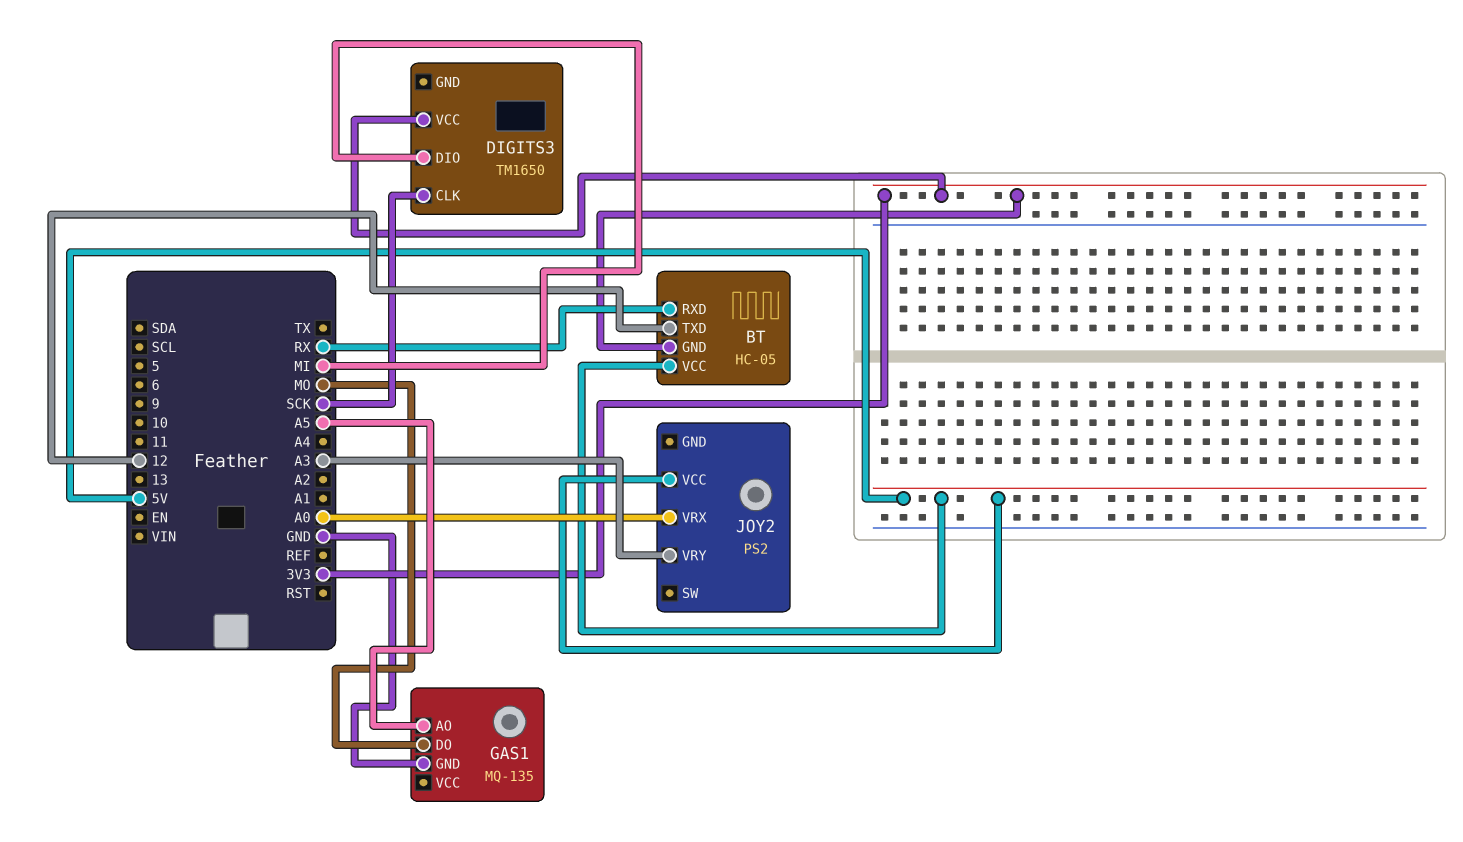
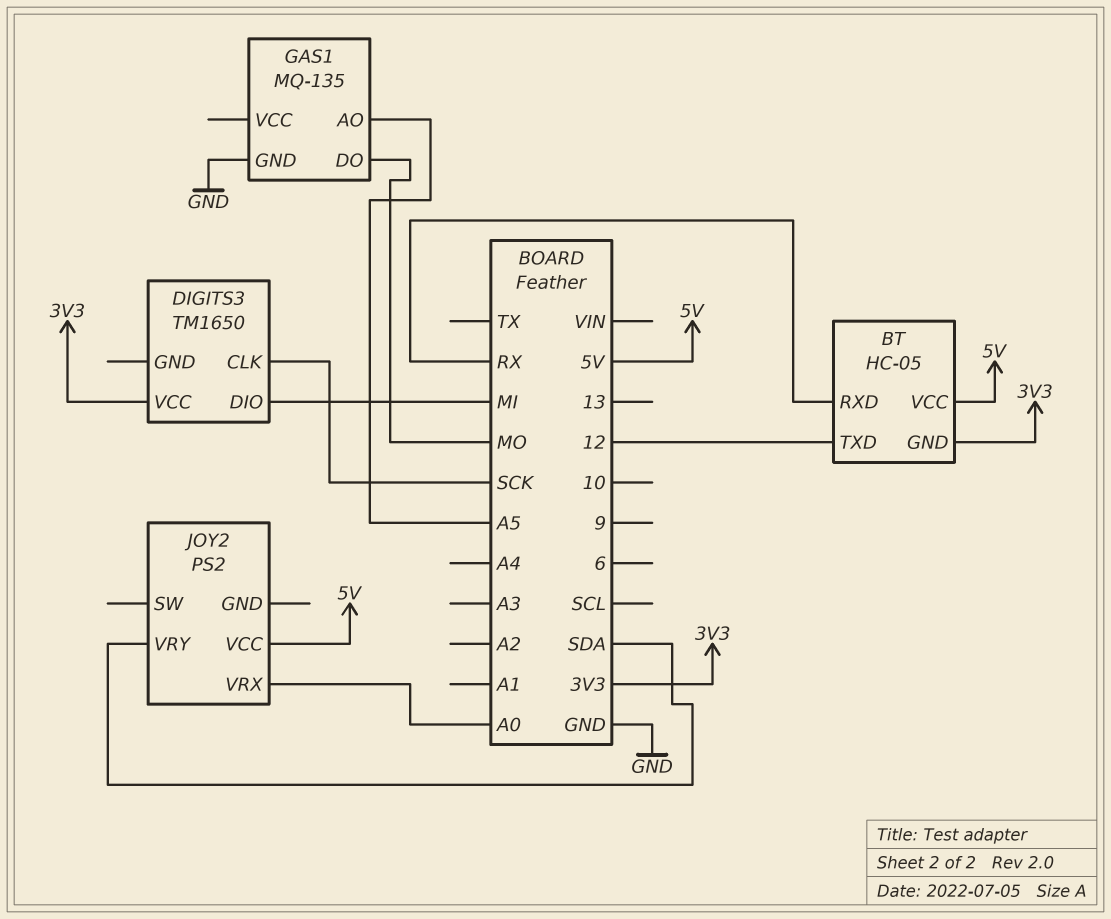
JOY2 pin VRY: A3 -> SDA

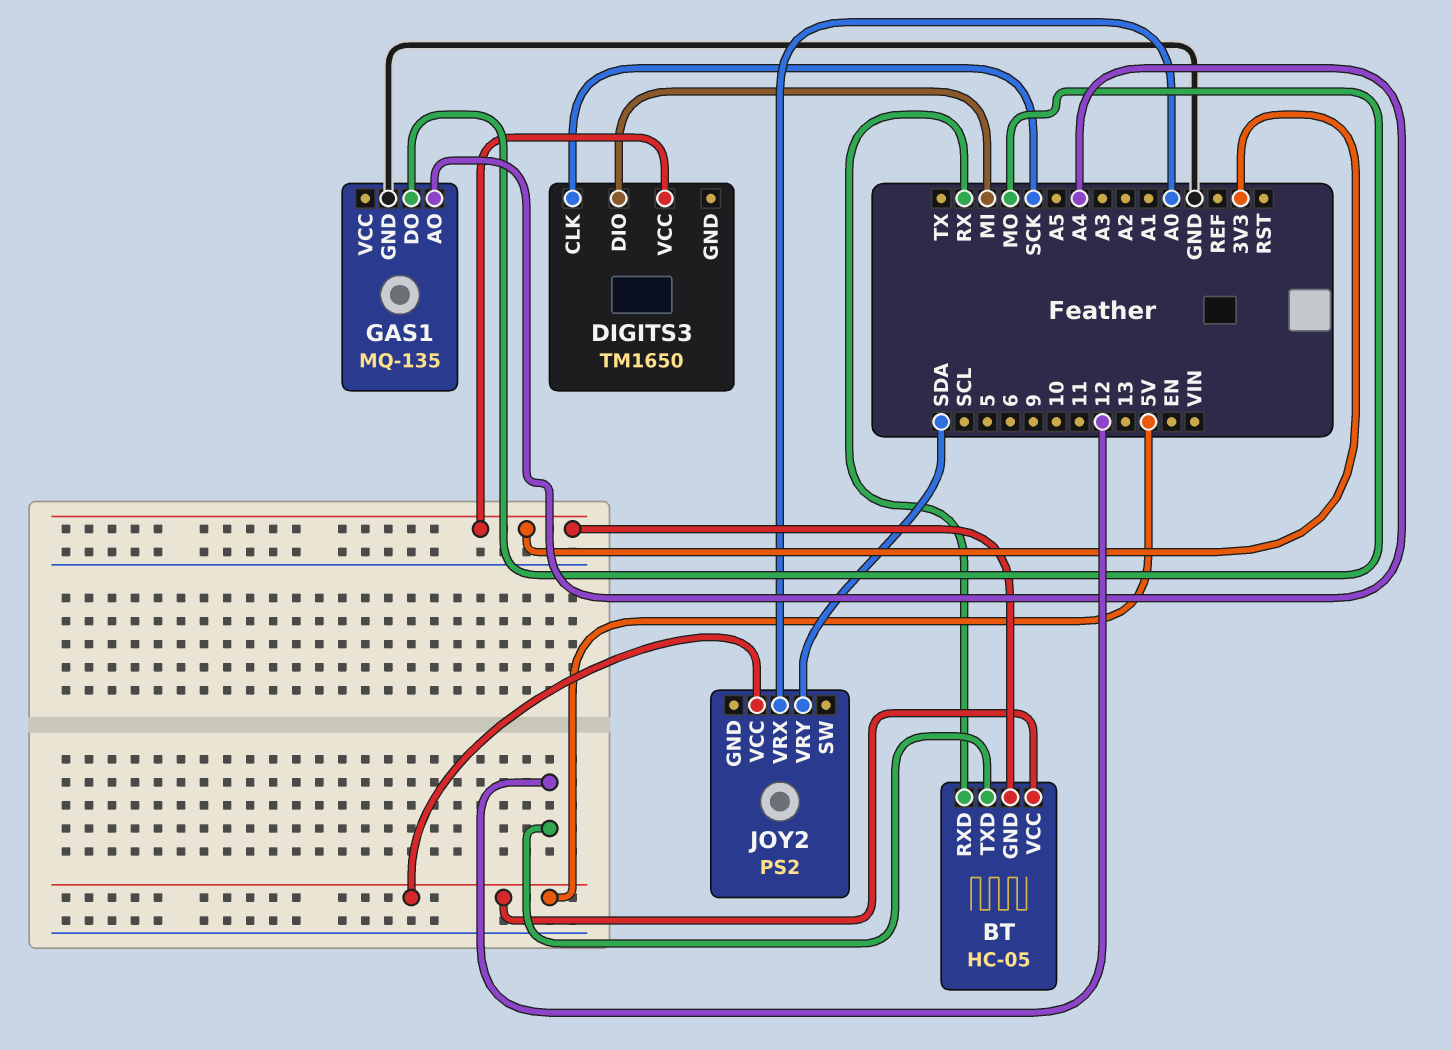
GAS1 pin AO: A5 -> A4

